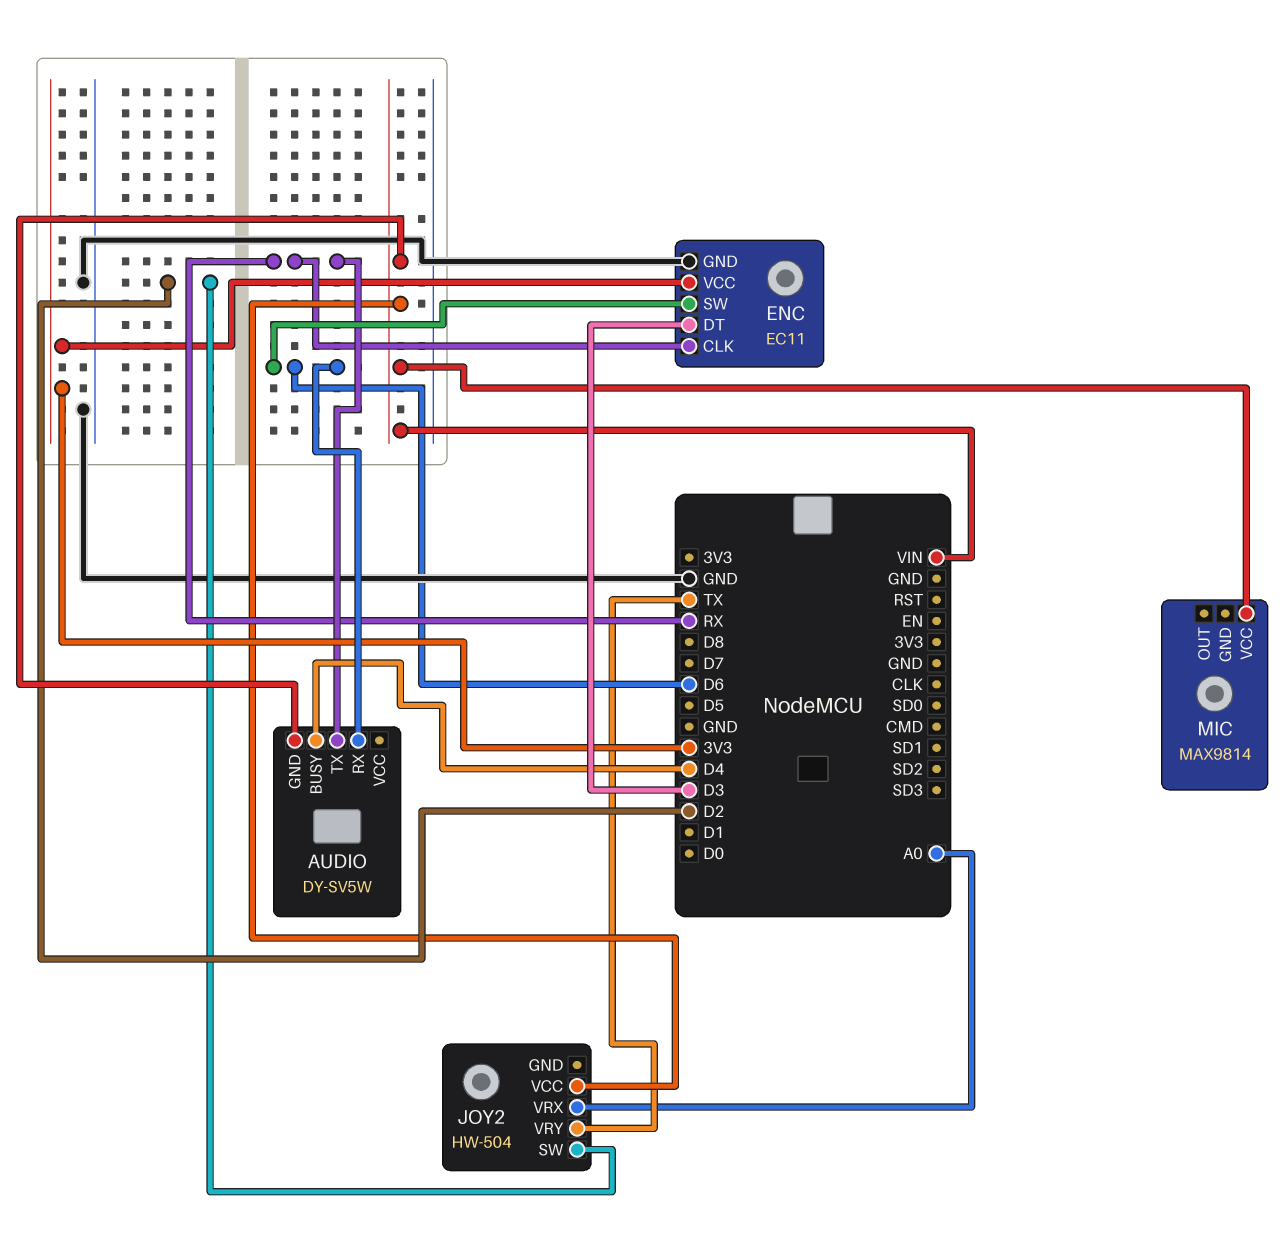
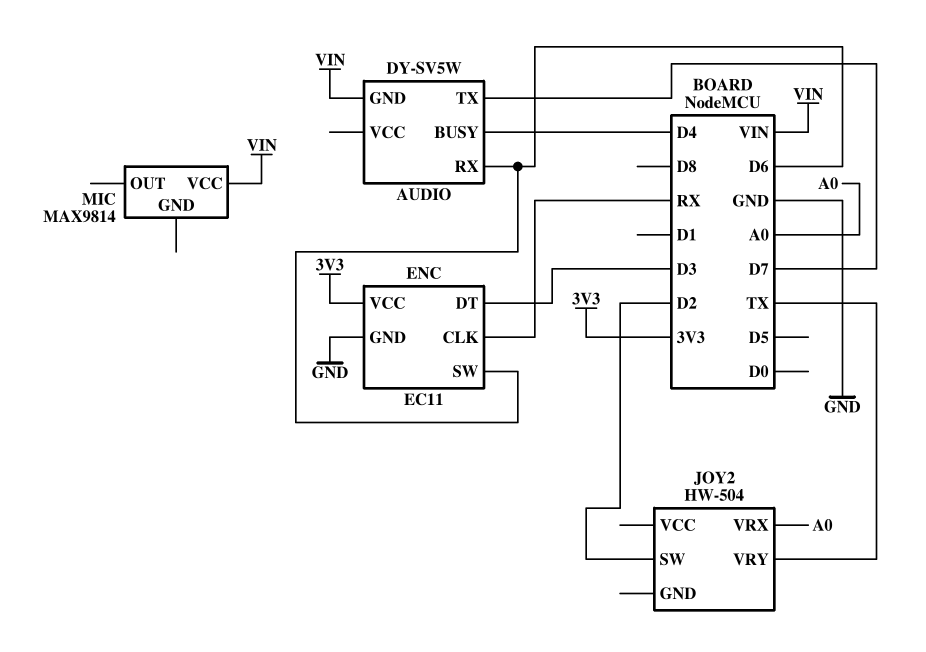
AUDIO pin TX: RX -> D7
JOY2 pin VCC: VIN -> none

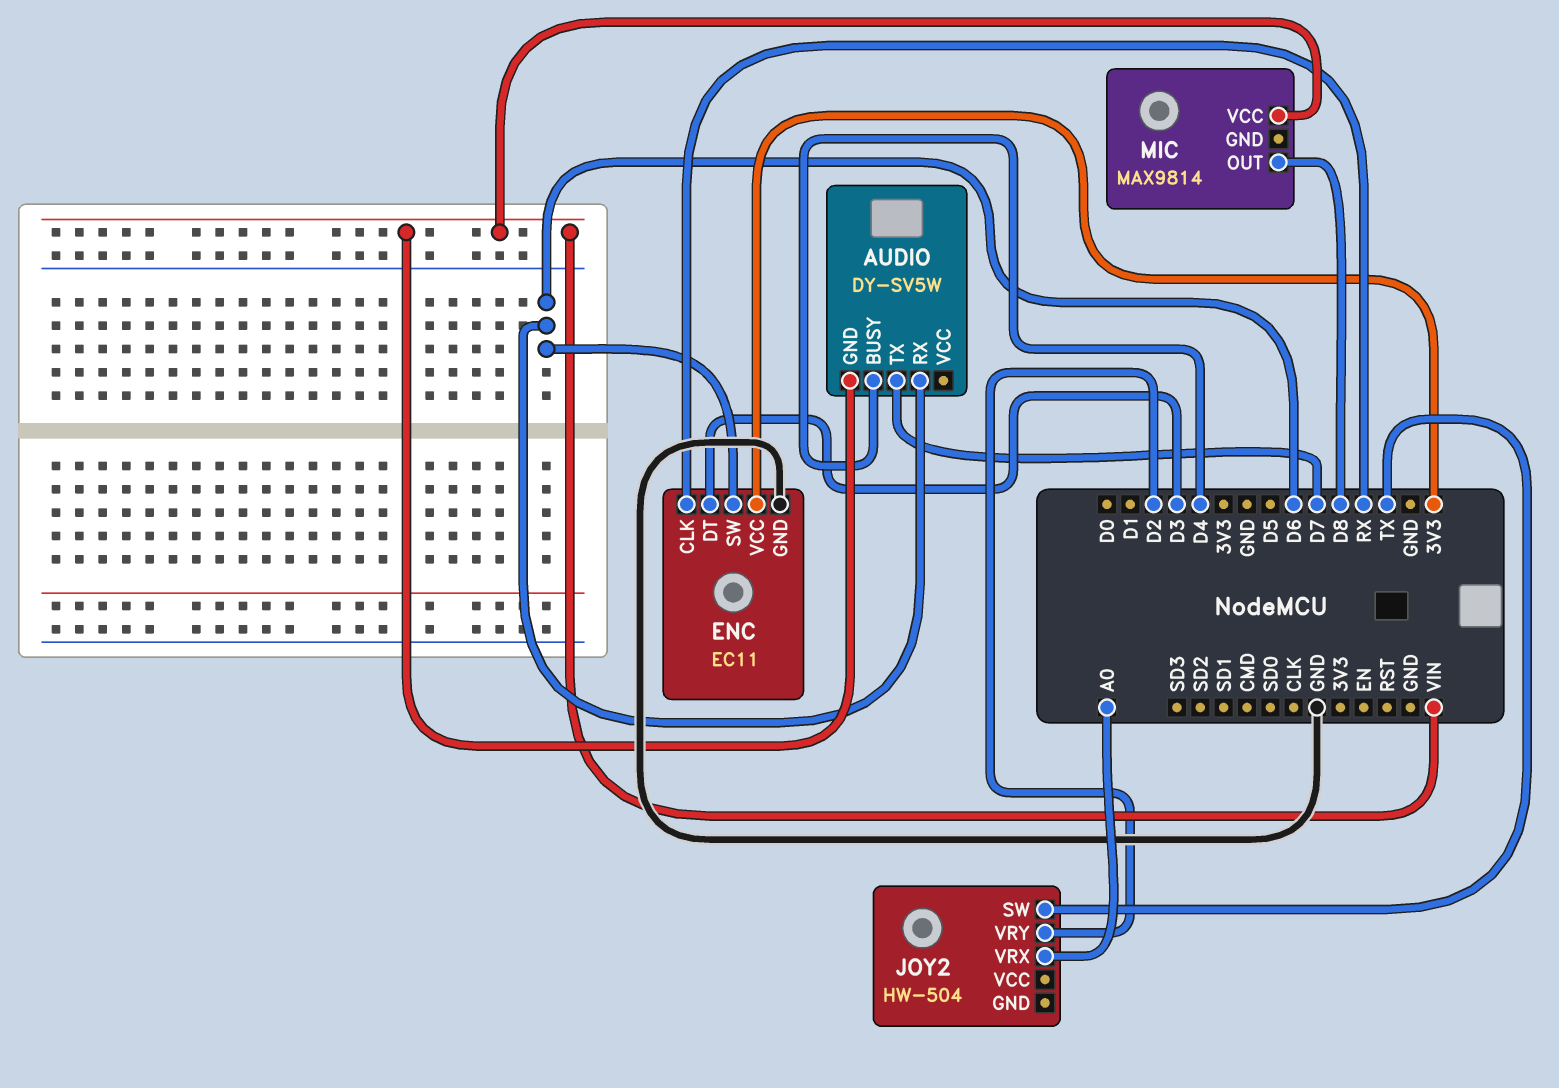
JOY2 pin SW: D2 -> TX
JOY2 pin VRY: TX -> D2
MIC pin OUT: none -> D8

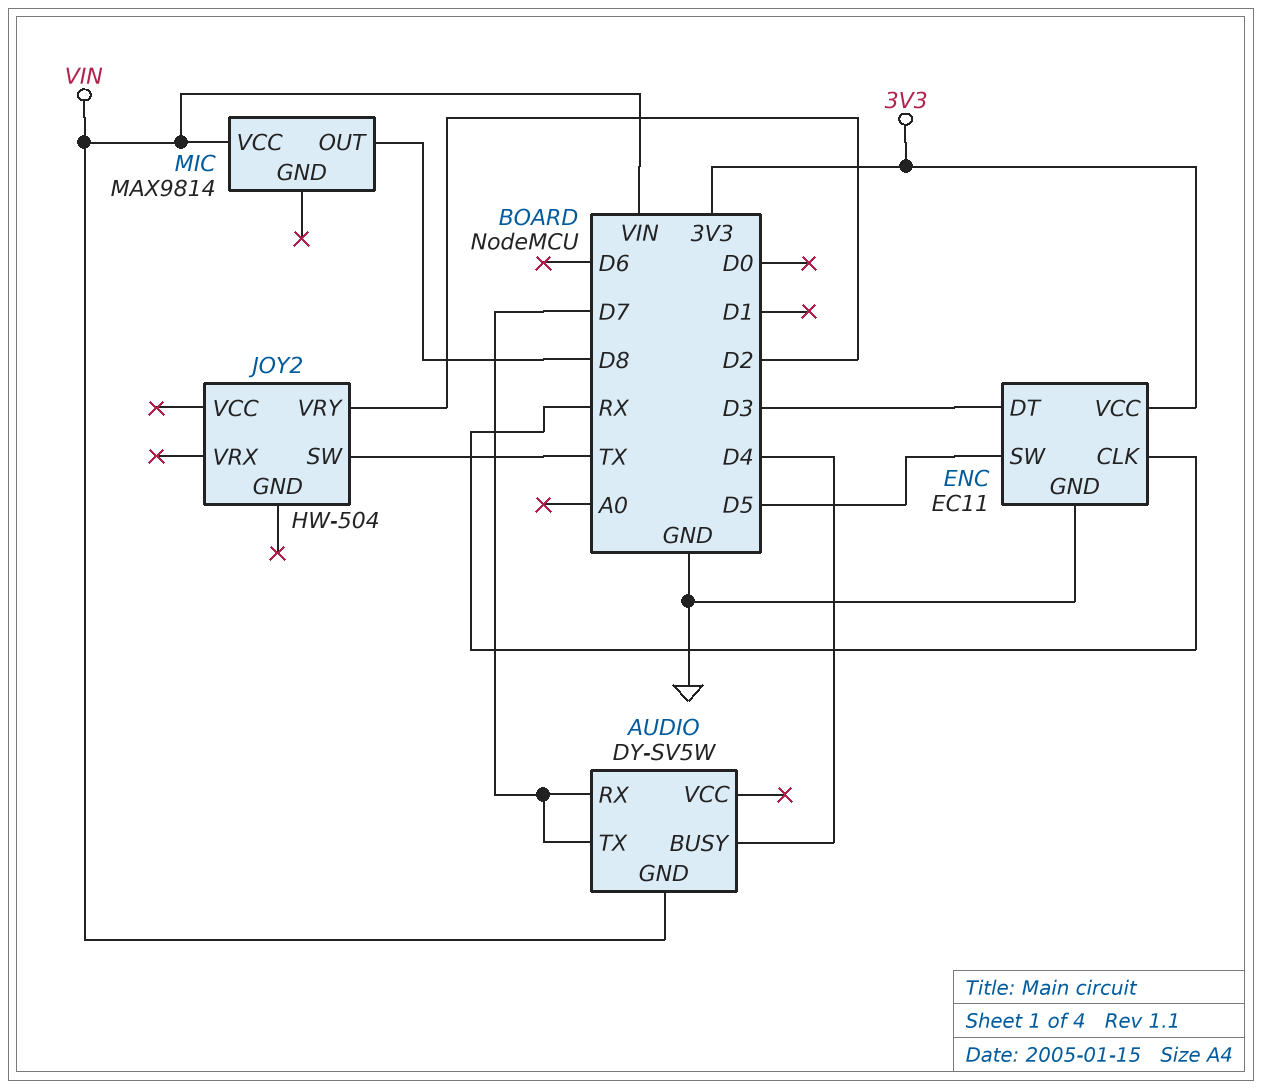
AUDIO pin RX: D6 -> D7
ENC pin SW: D6 -> D5
JOY2 pin VRX: A0 -> none

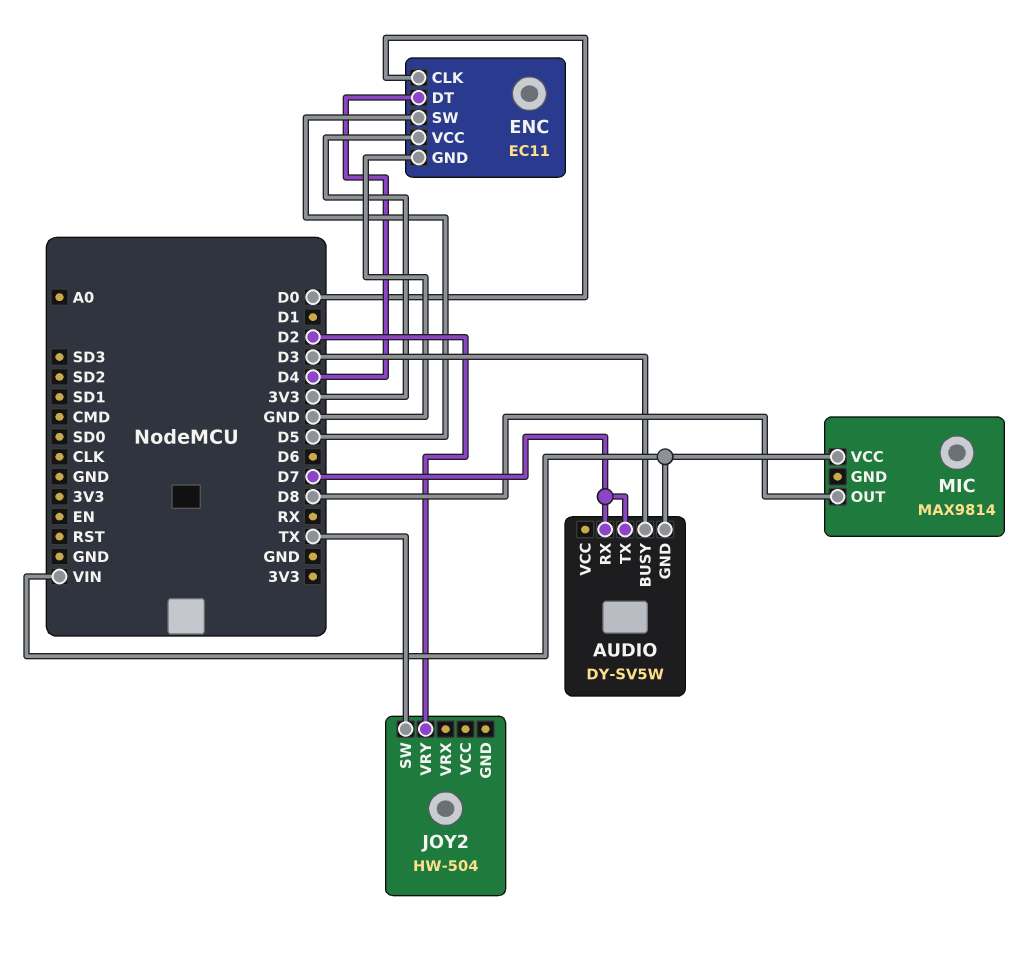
AUDIO pin BUSY: D4 -> D3
ENC pin CLK: RX -> D0
ENC pin DT: D3 -> D4

